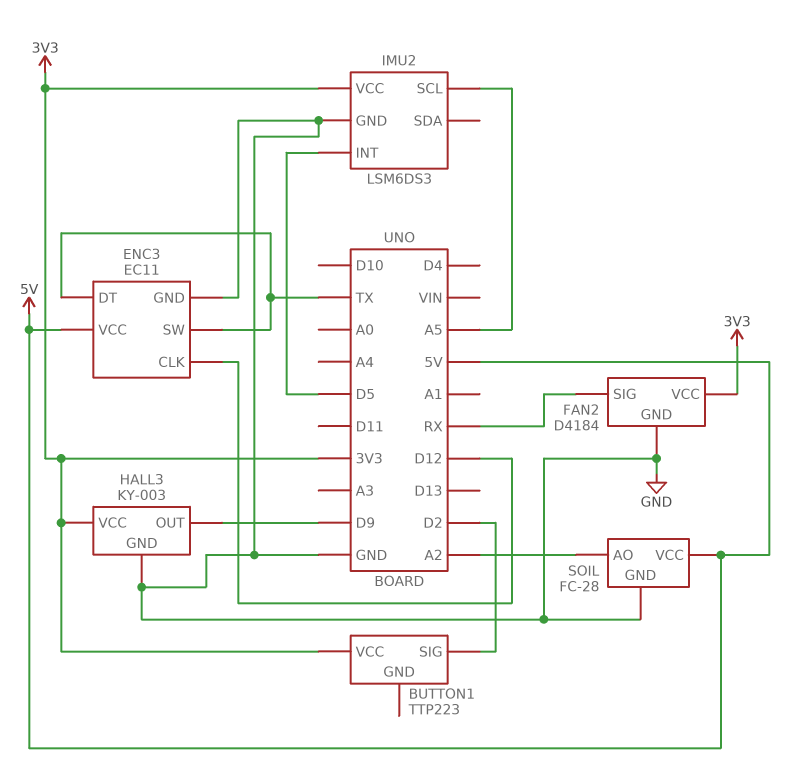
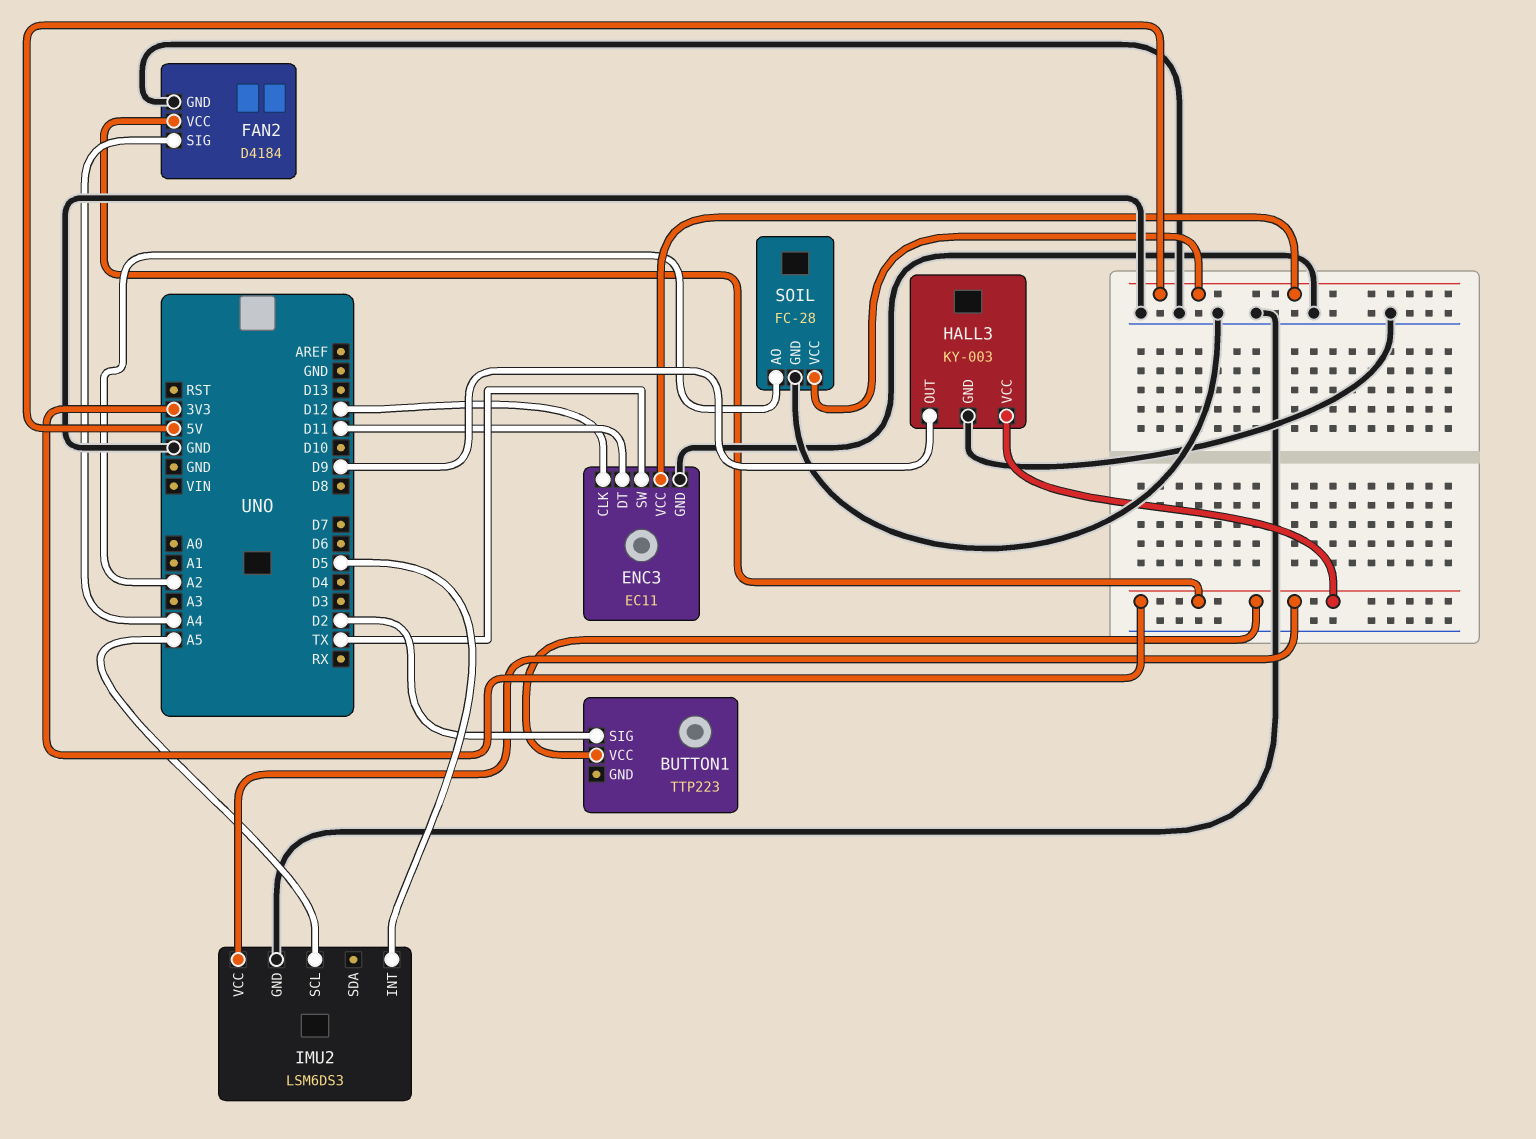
ENC3 pin DT: TX -> D11
FAN2 pin SIG: RX -> A4

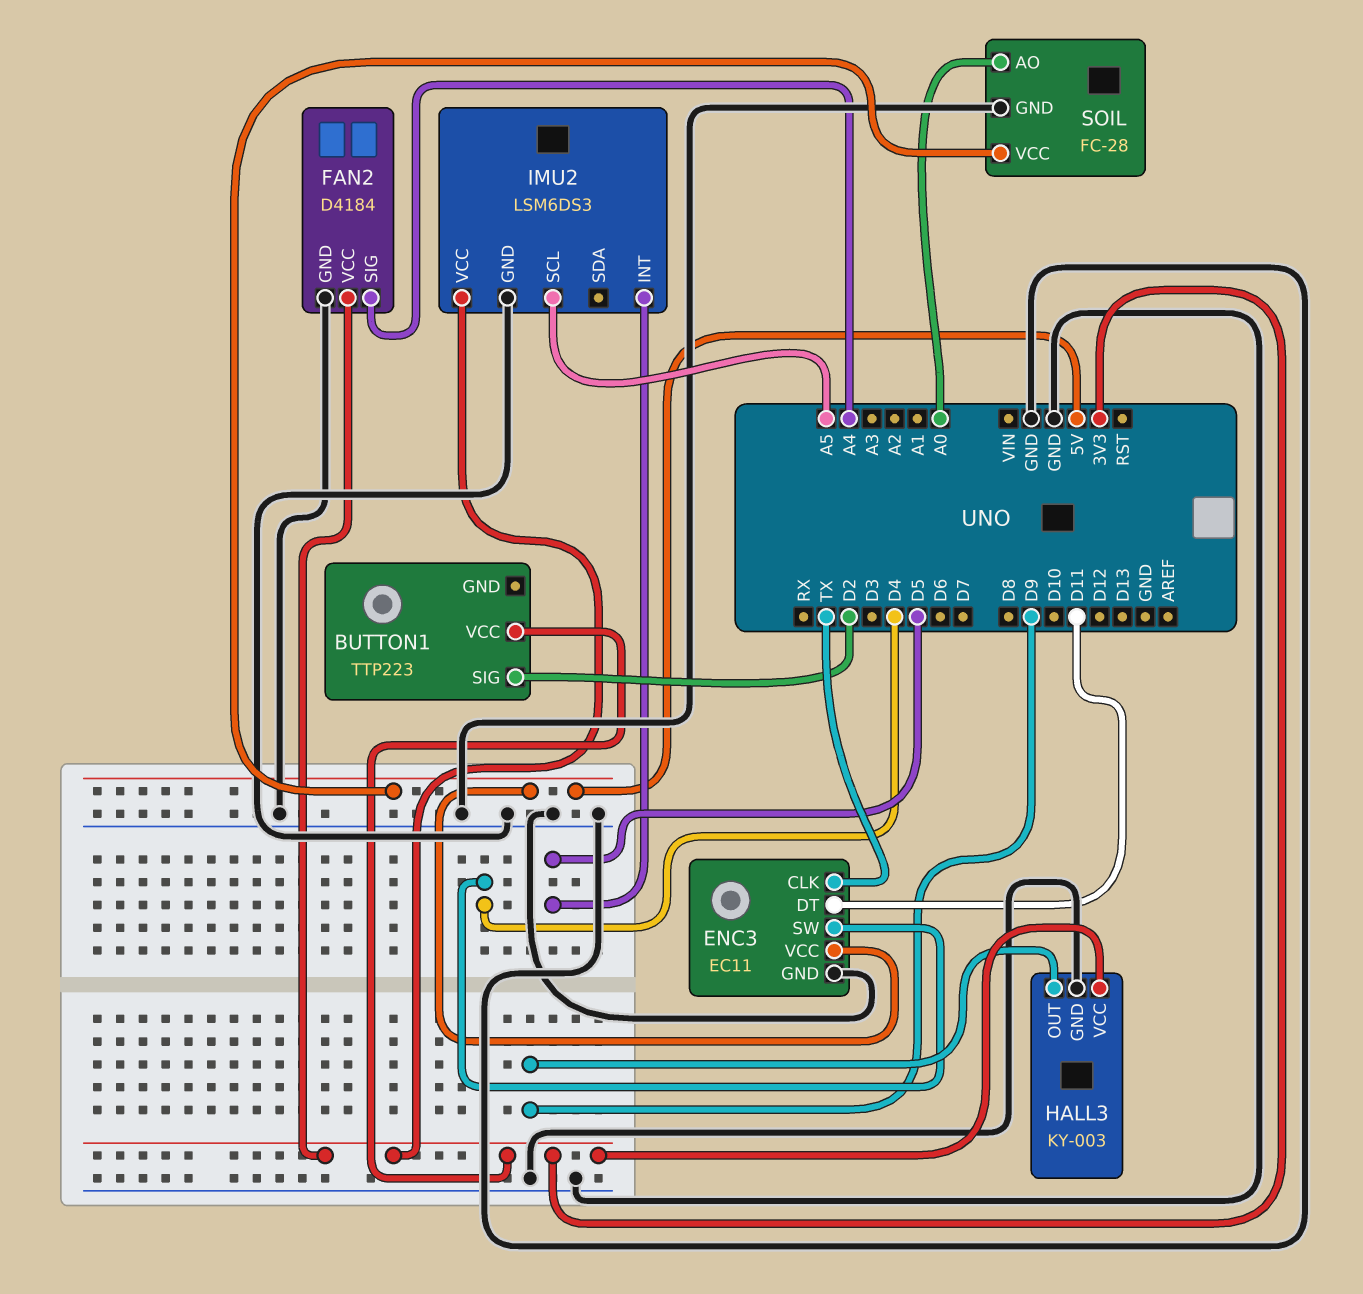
ENC3 pin CLK: D12 -> TX
ENC3 pin SW: TX -> D4
SOIL pin AO: A2 -> A0

